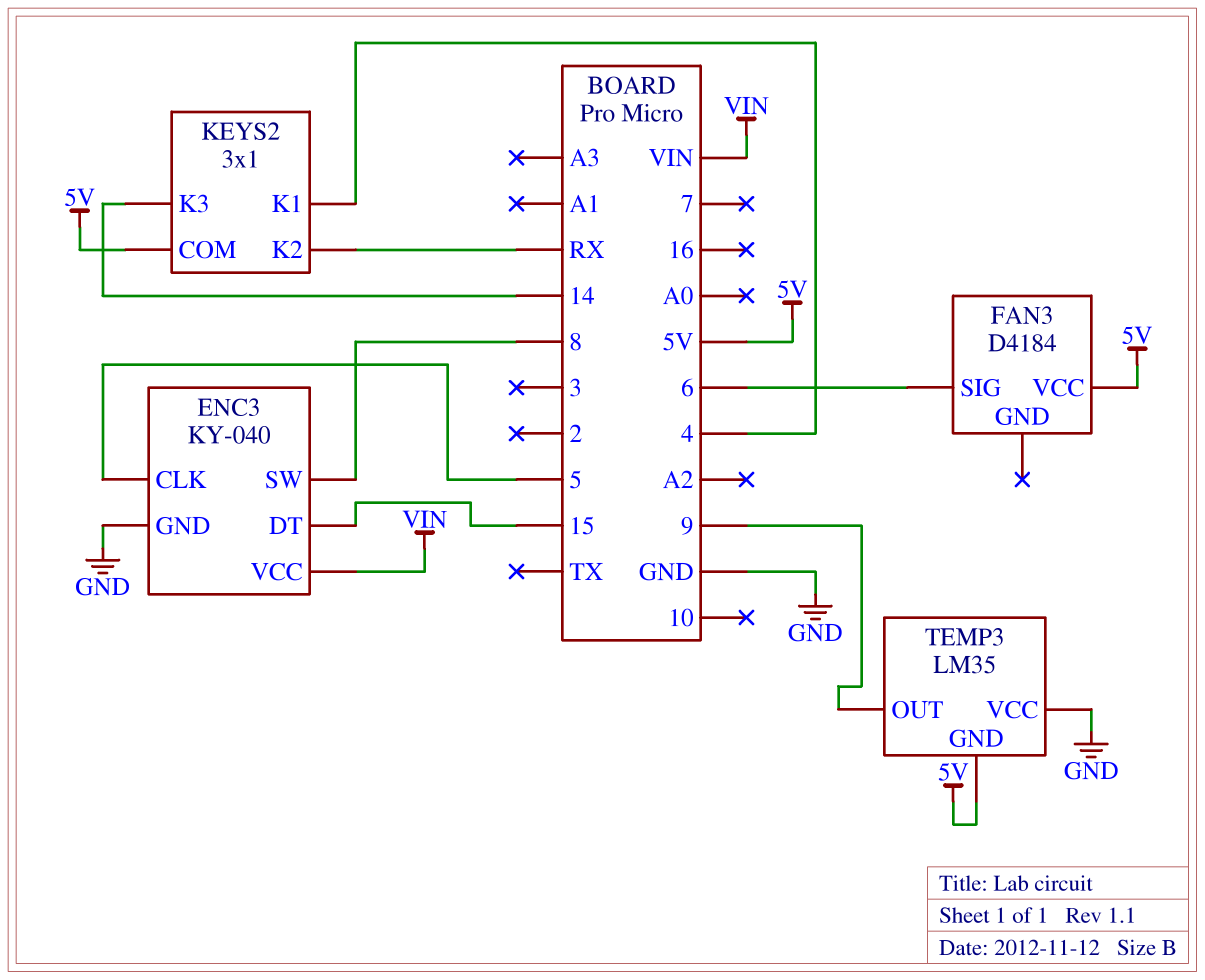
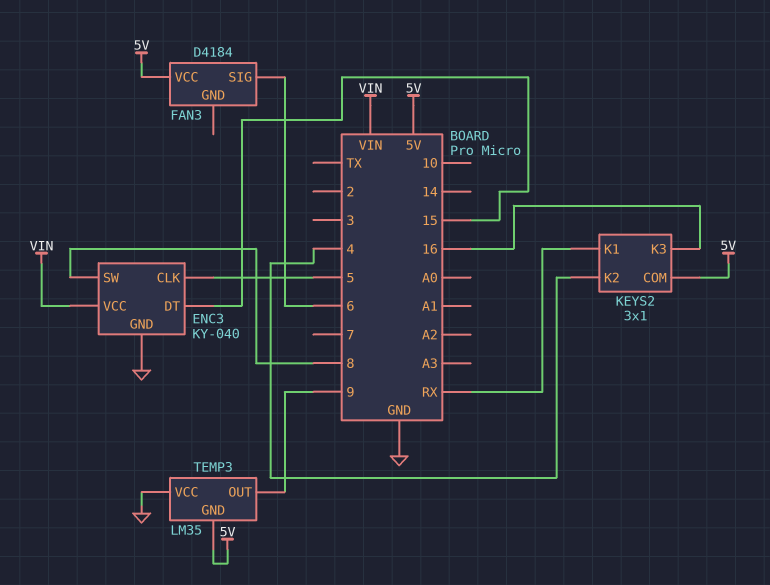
KEYS2 pin K1: 4 -> RX
KEYS2 pin K2: RX -> 4
KEYS2 pin K3: 14 -> 16

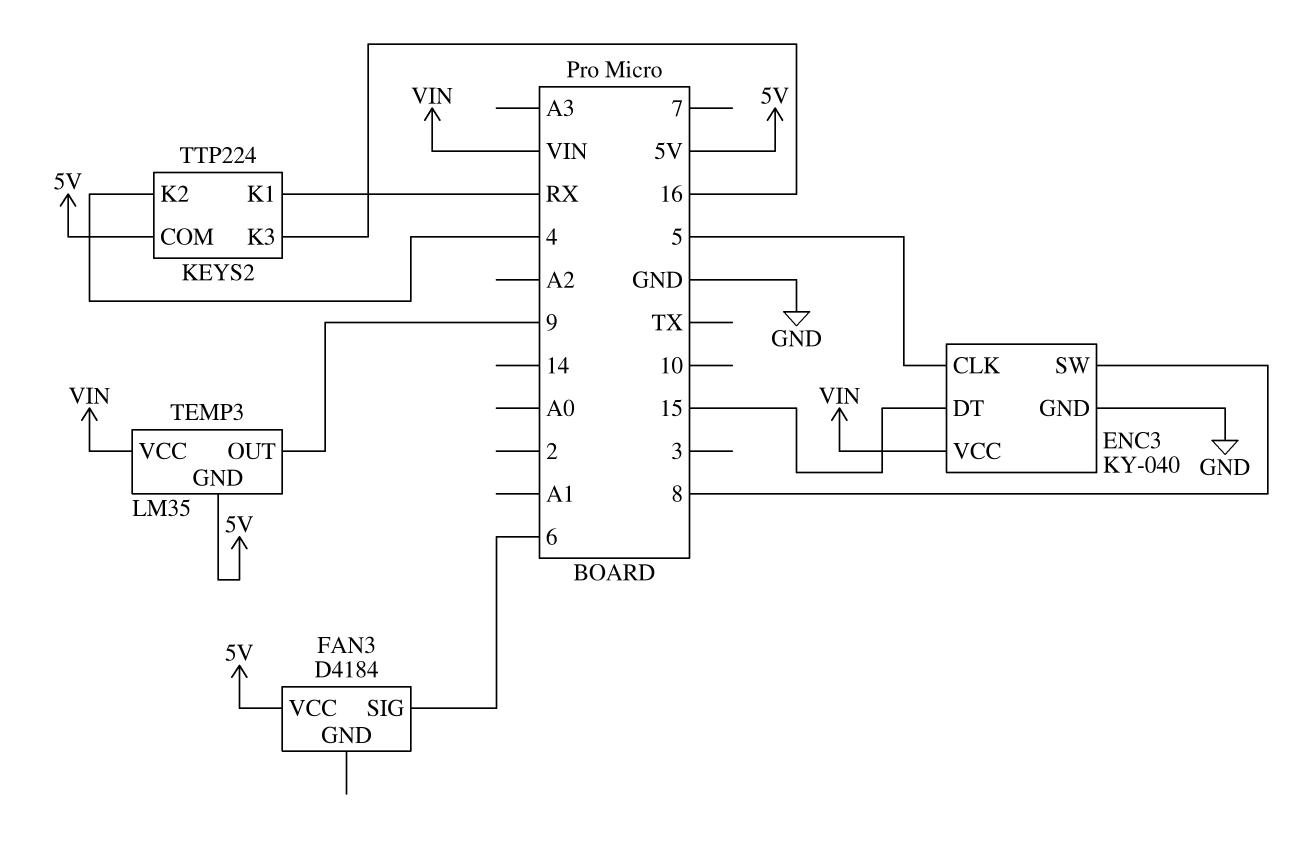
KEYS2: 3x1 -> TTP224
TEMP3 pin VCC: GND -> VIN

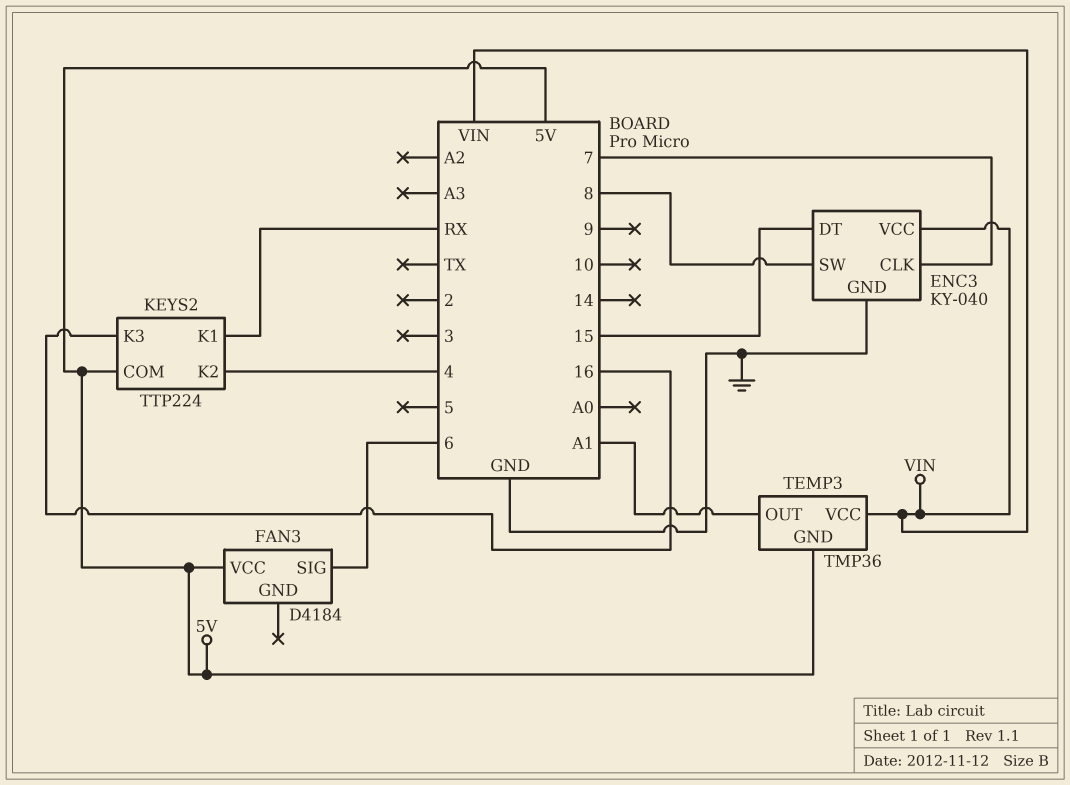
ENC3 pin CLK: 5 -> 7
TEMP3: LM35 -> TMP36
TEMP3 pin OUT: 9 -> A1

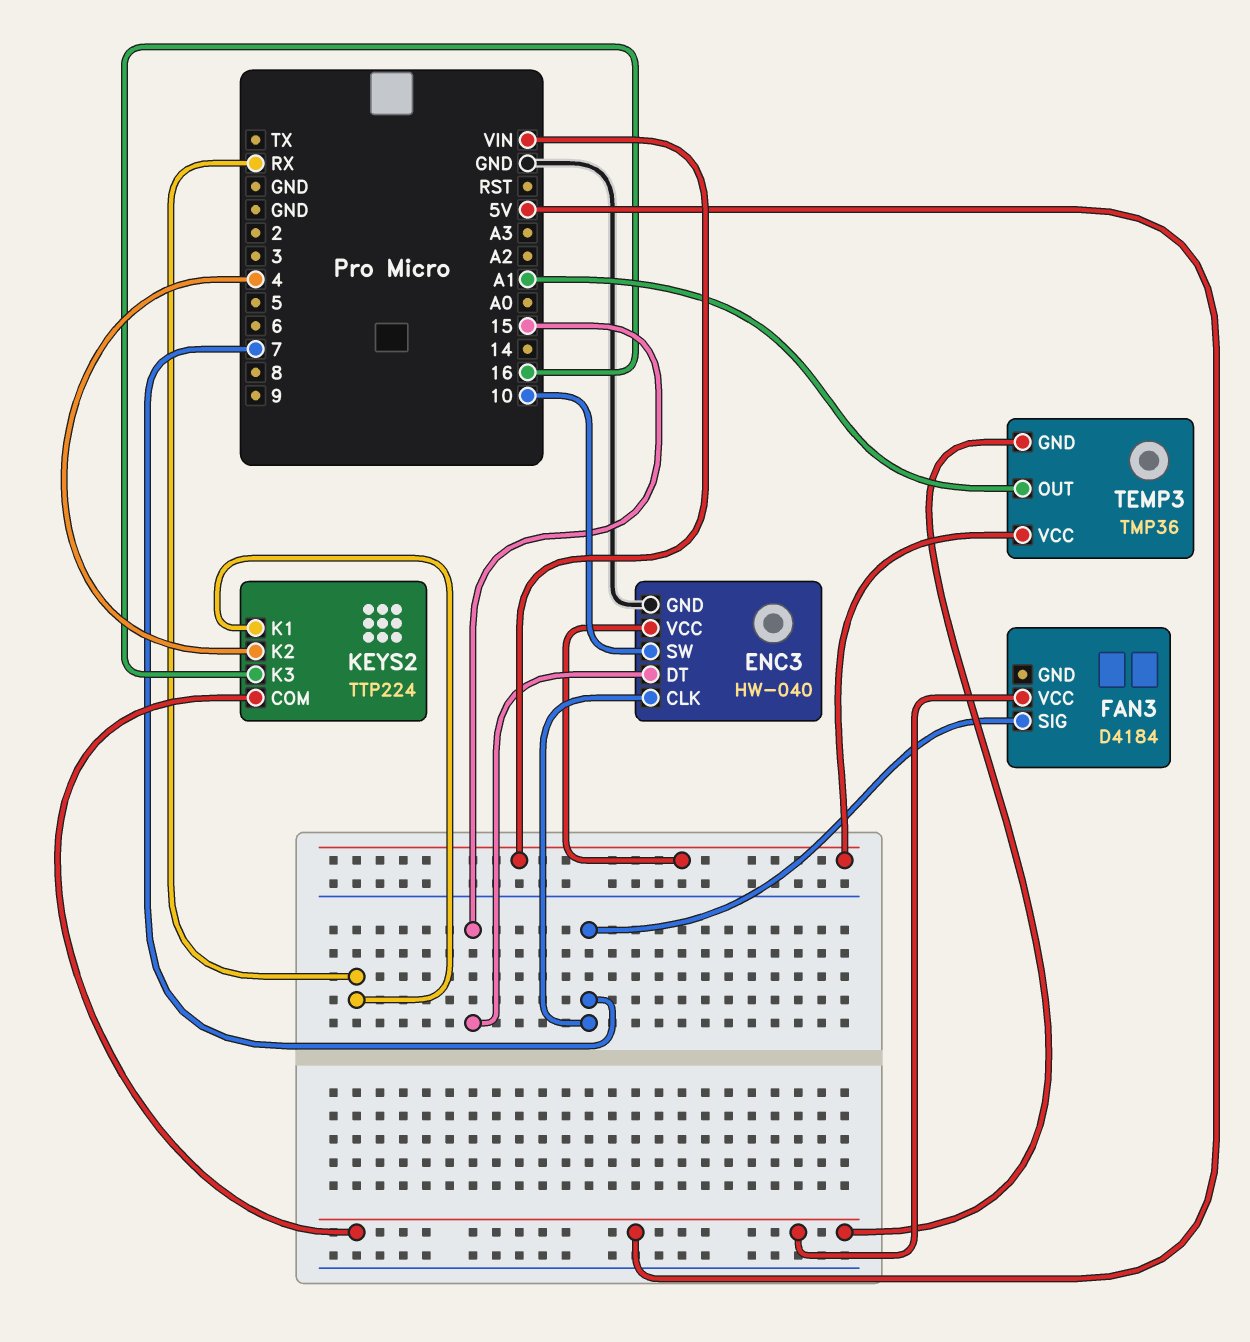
ENC3: KY-040 -> HW-040
ENC3 pin SW: 8 -> 10
FAN3 pin SIG: 6 -> 7

